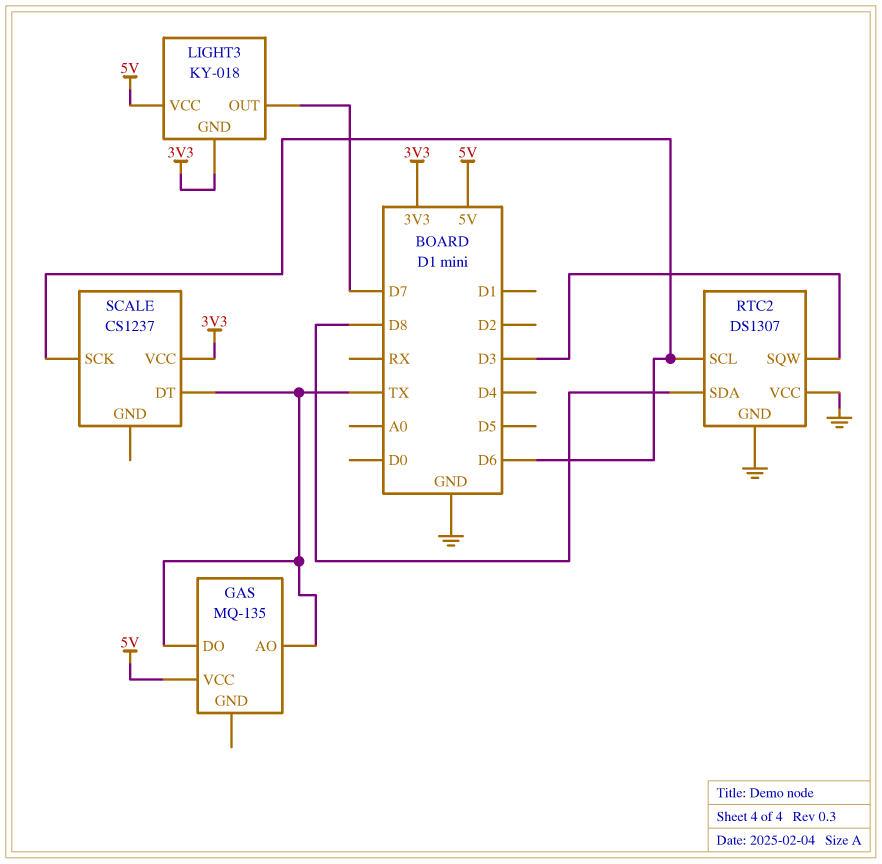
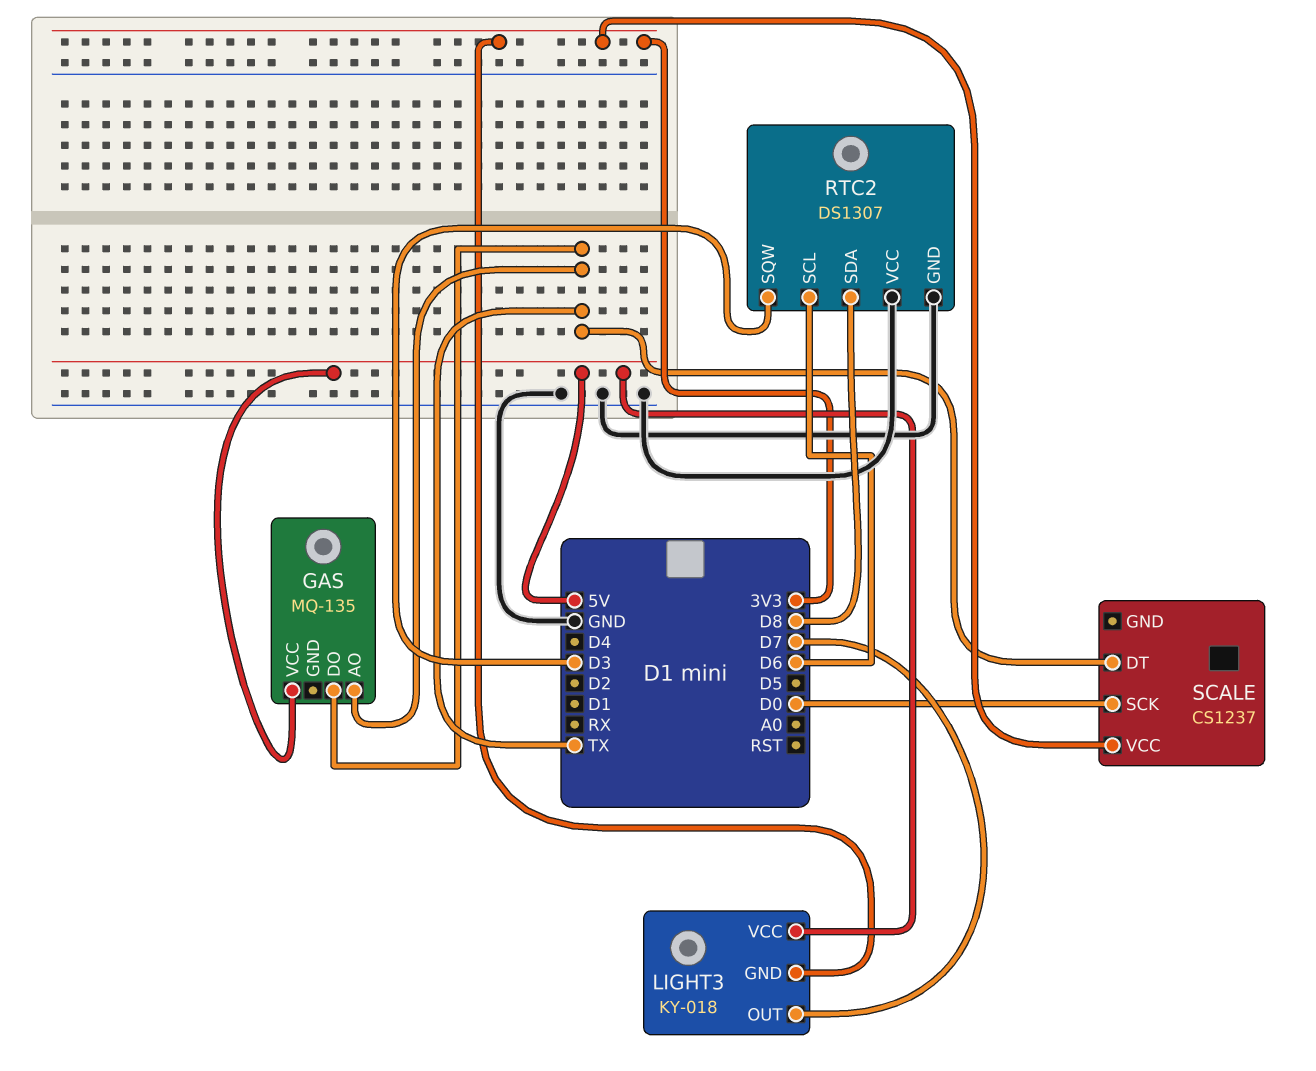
SCALE pin SCK: D6 -> D0

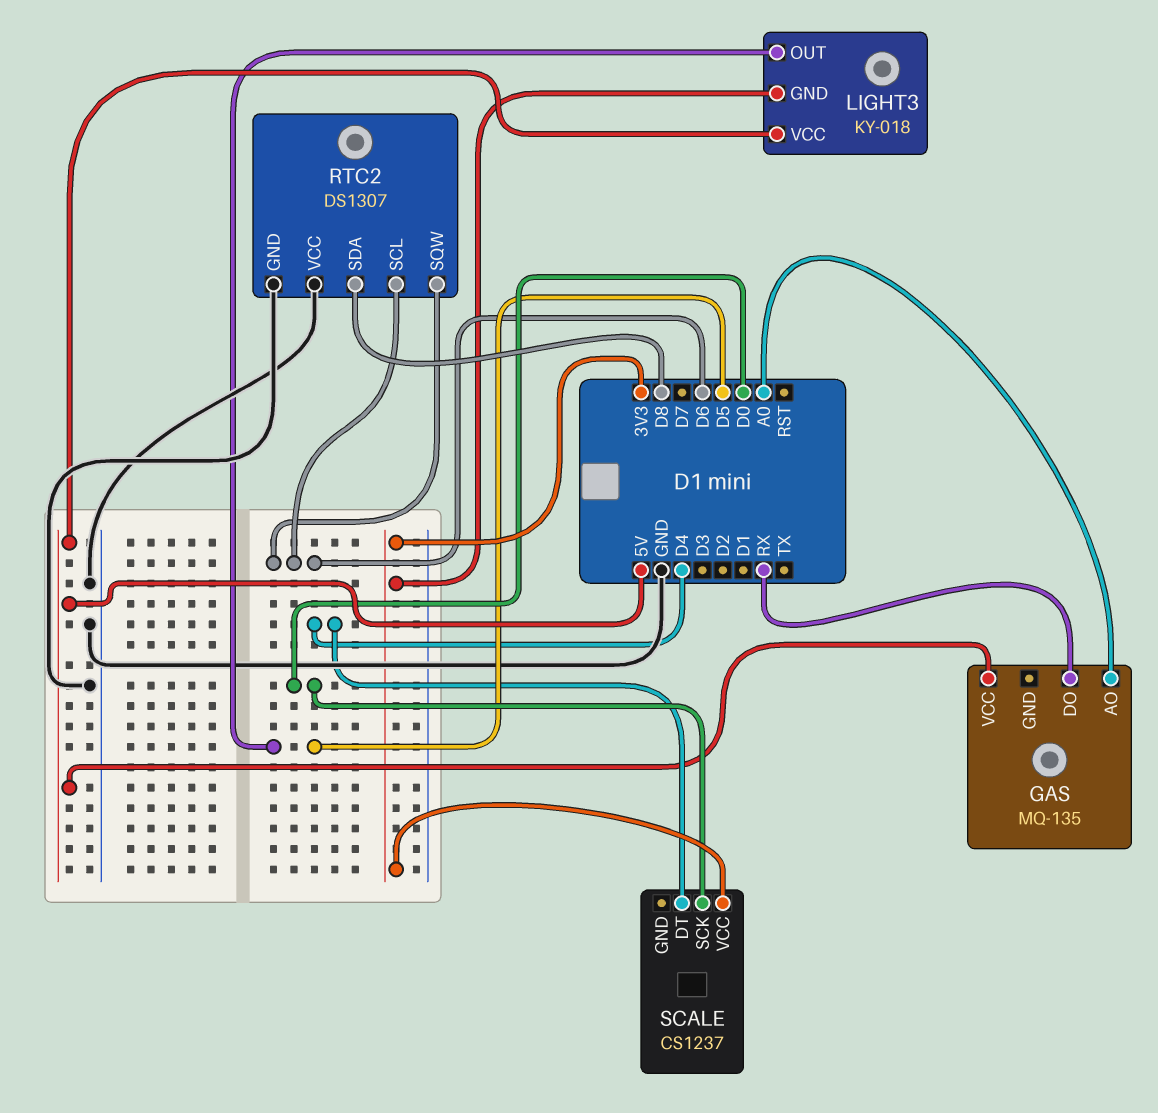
GAS pin AO: TX -> A0
GAS pin DO: TX -> RX
LIGHT3 pin OUT: D7 -> D5
RTC2 pin SQW: D3 -> D6
SCALE pin DT: TX -> D4

